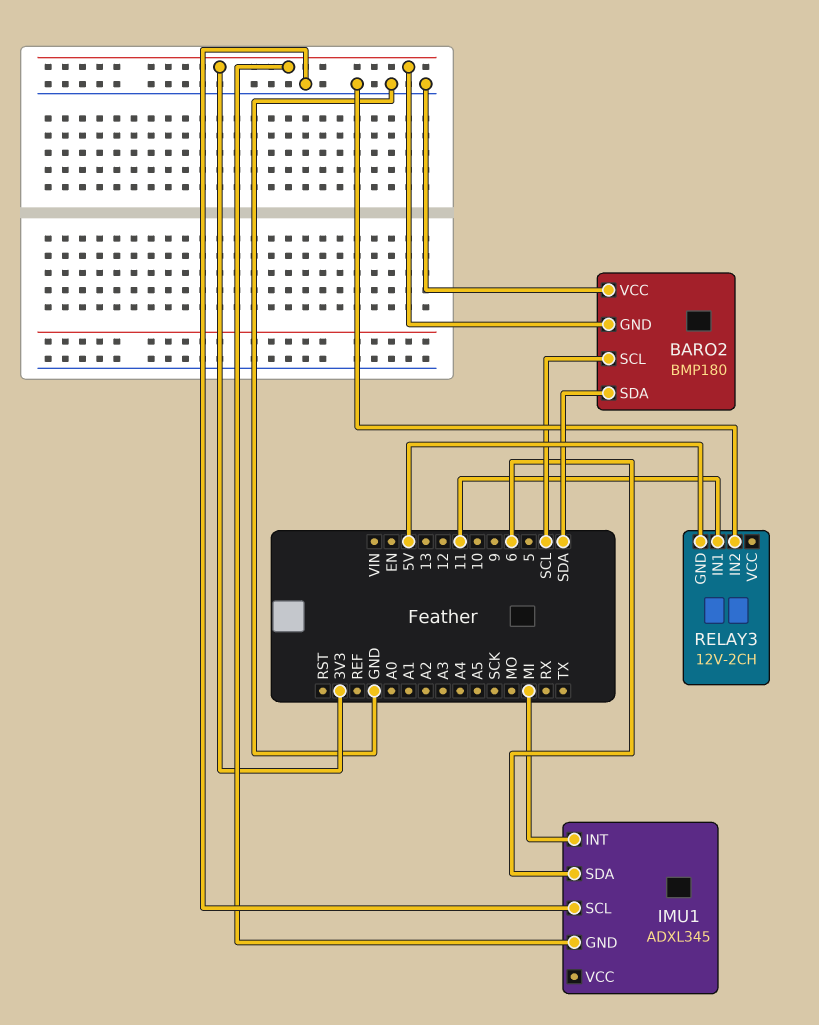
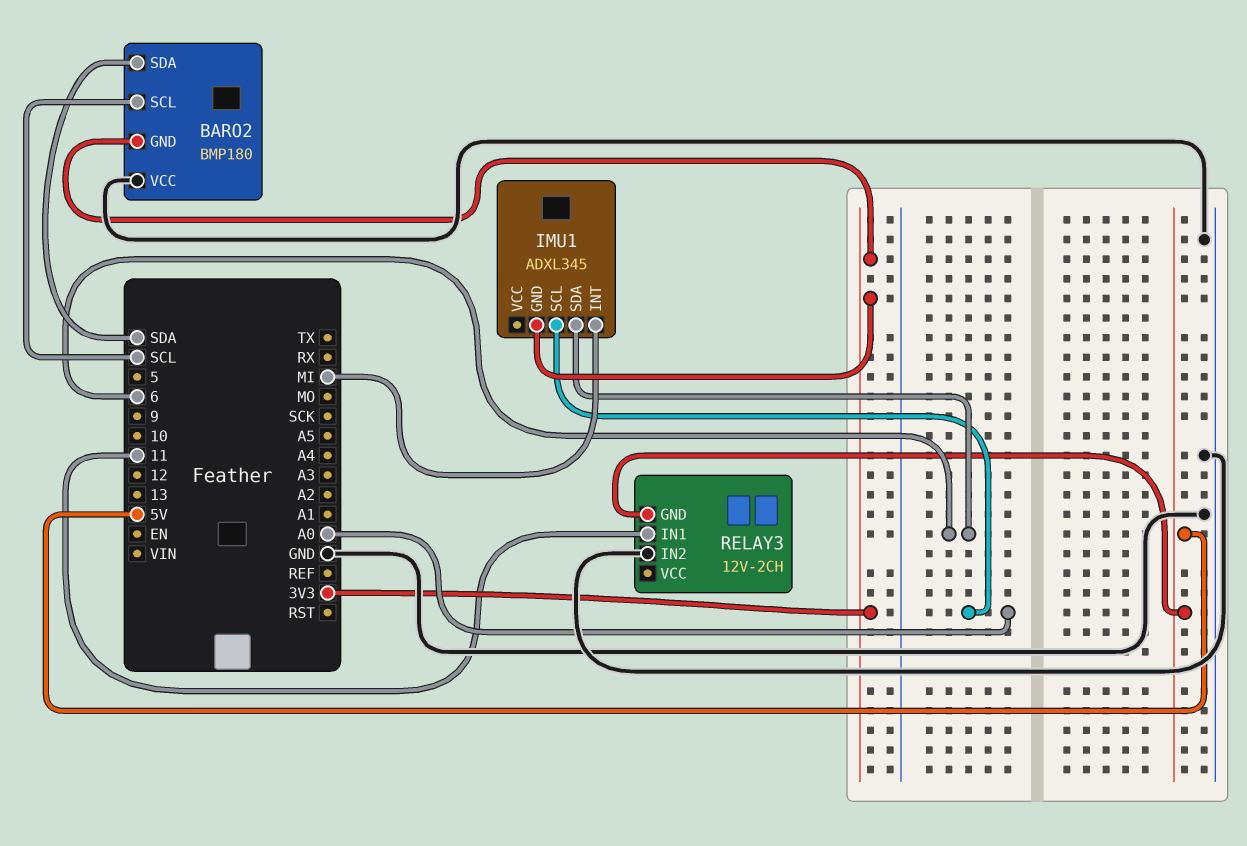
IMU1 pin SCL: GND -> A0

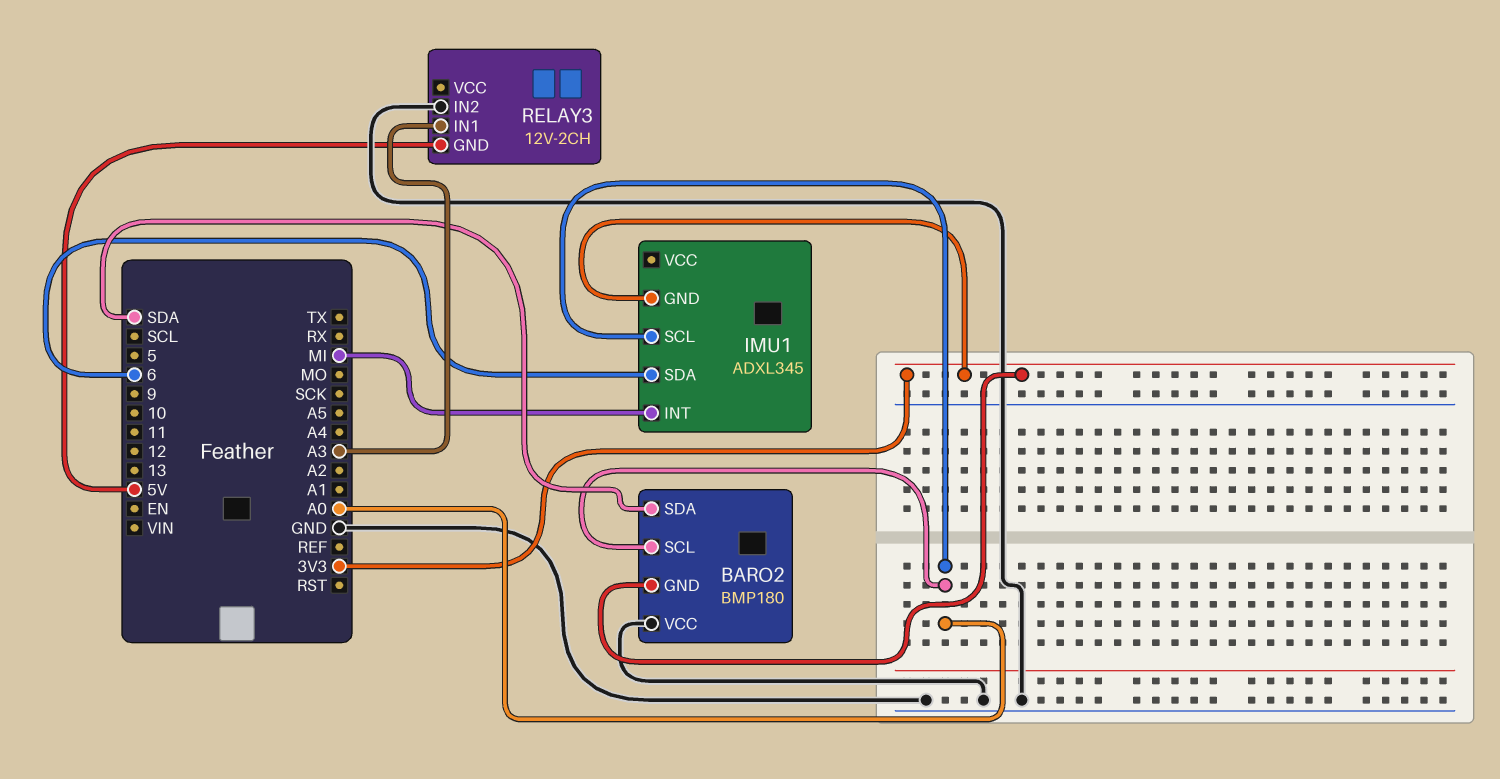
BARO2 pin SCL: SCL -> A0
RELAY3 pin IN1: 11 -> A3

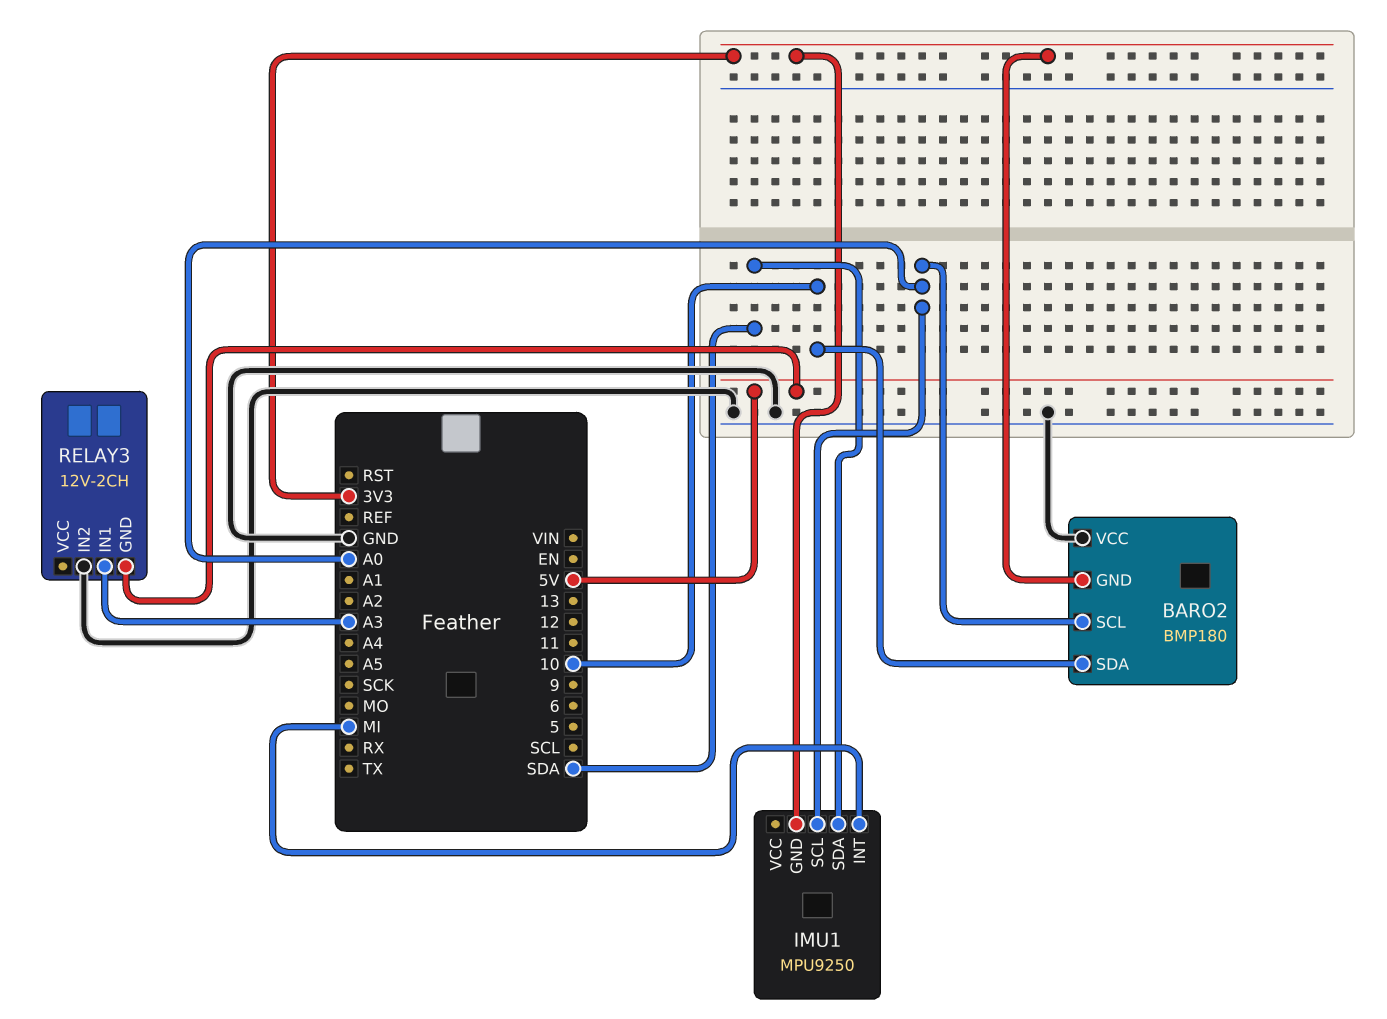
BARO2 pin SDA: SDA -> 10
IMU1: ADXL345 -> MPU9250
IMU1 pin SDA: 6 -> SDA

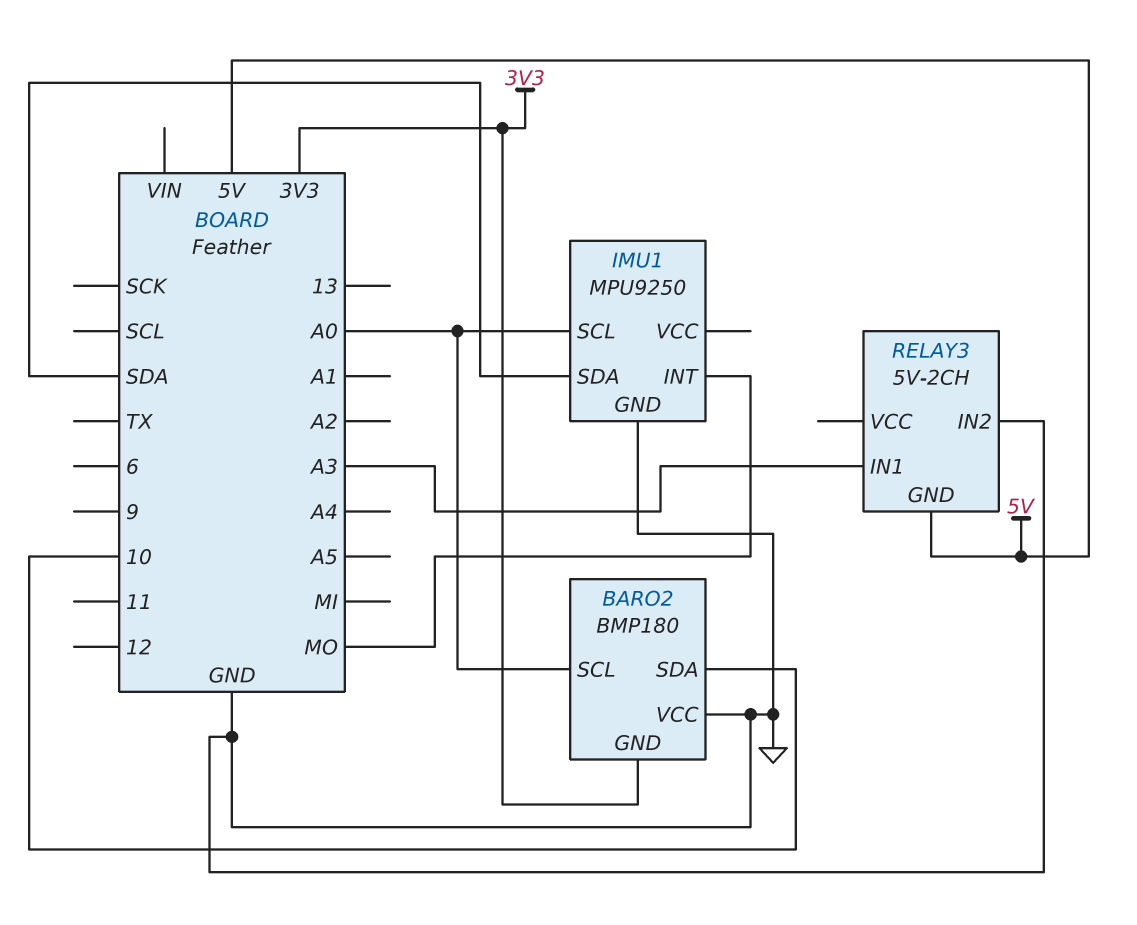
IMU1 pin GND: 3V3 -> GND
IMU1 pin INT: MI -> MO
RELAY3: 12V-2CH -> 5V-2CH

